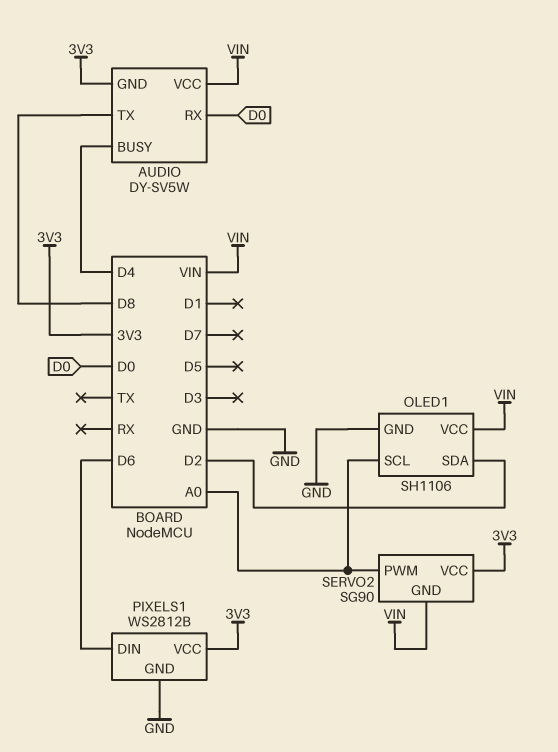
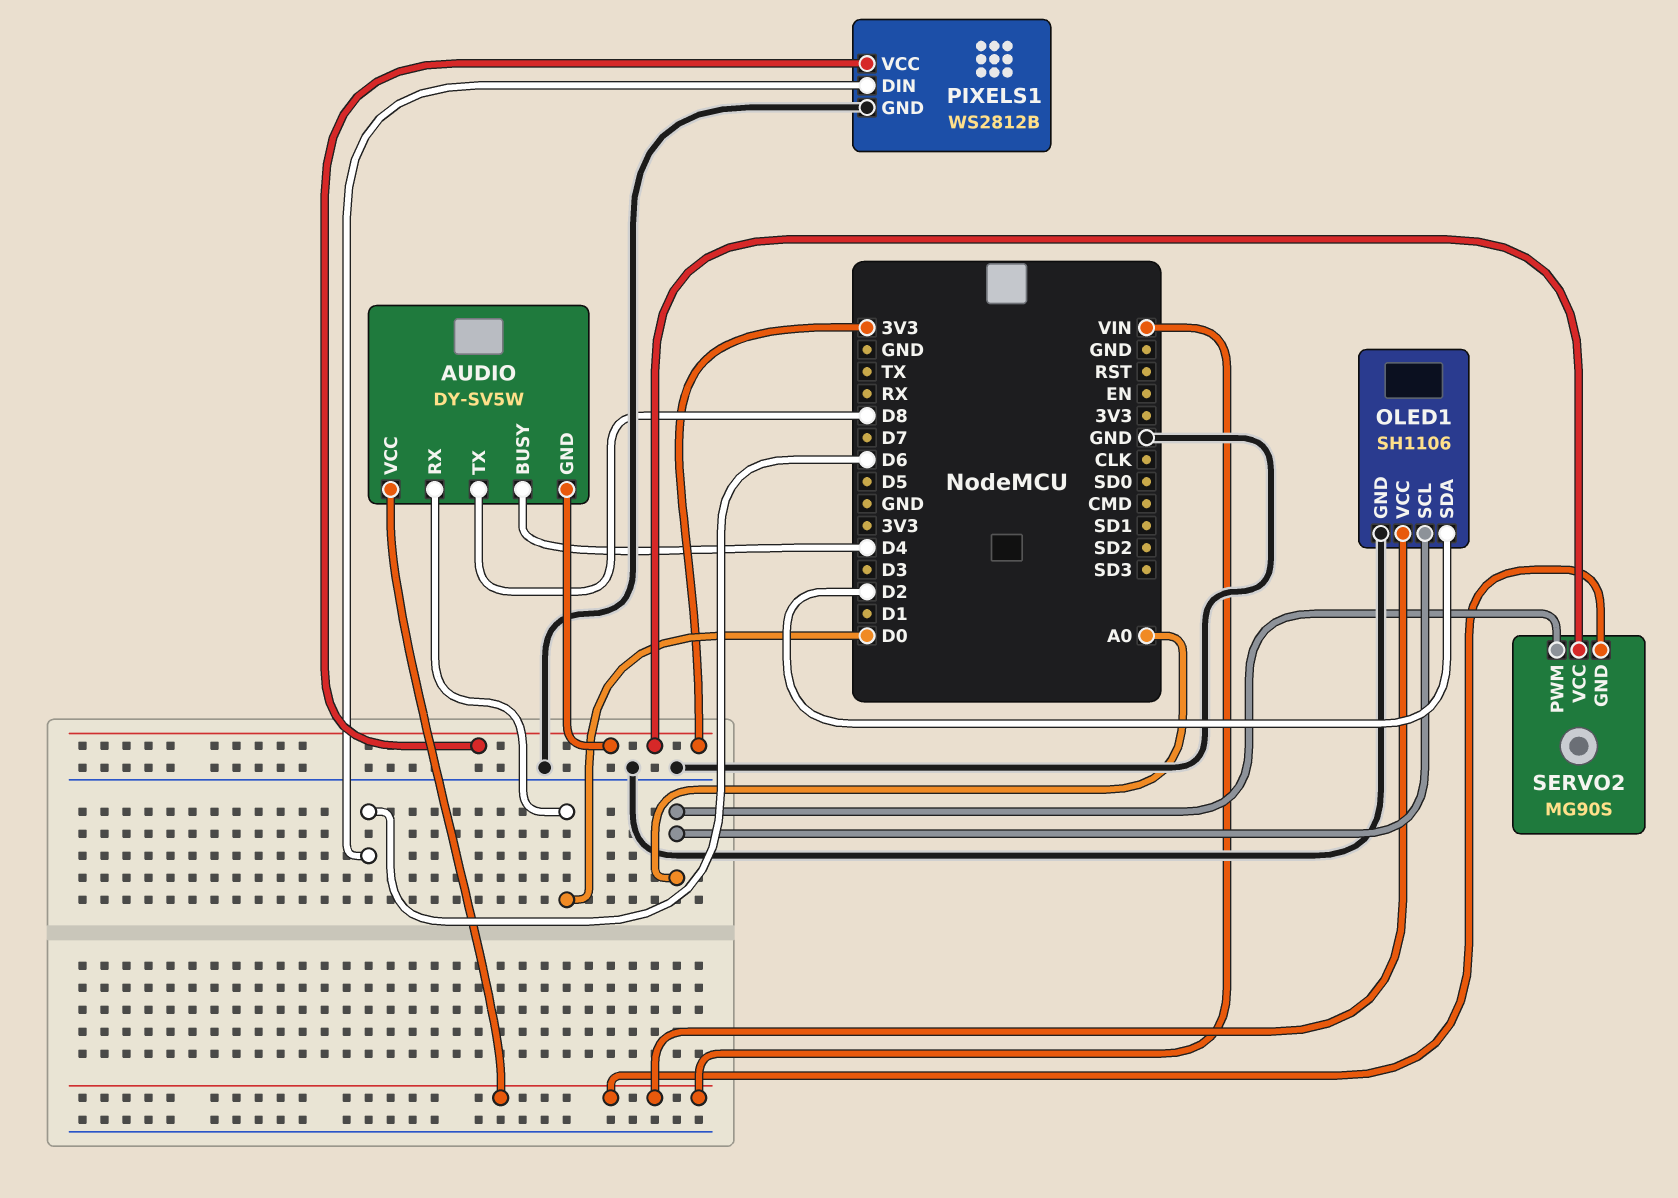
SERVO2: SG90 -> MG90S

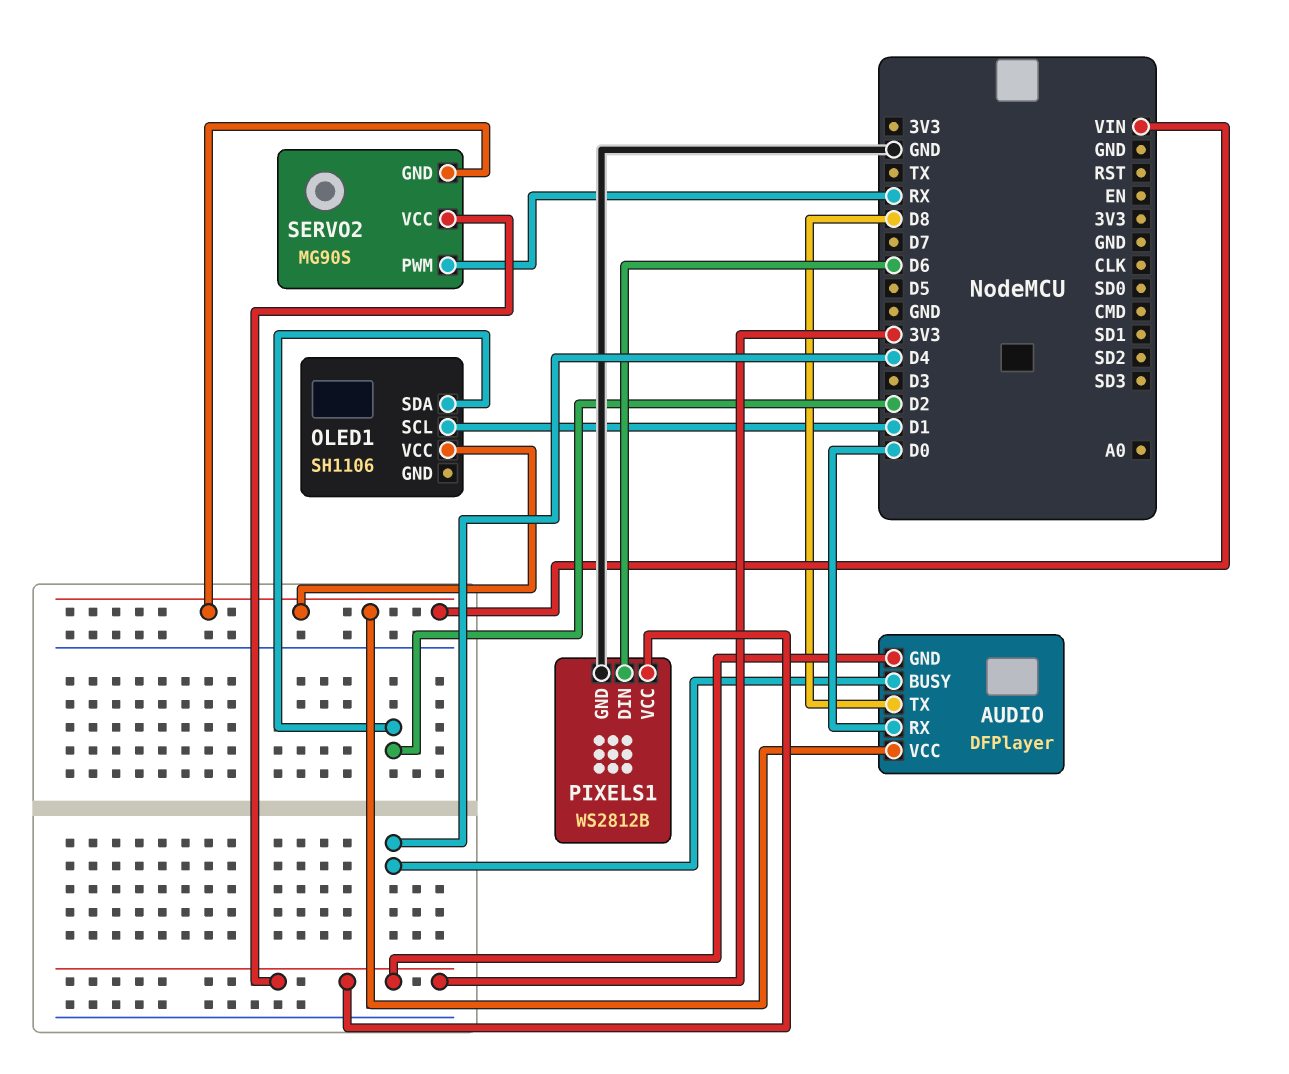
AUDIO: DY-SV5W -> DFPlayer
OLED1 pin GND: GND -> none
OLED1 pin SCL: A0 -> D1
SERVO2 pin PWM: A0 -> RX

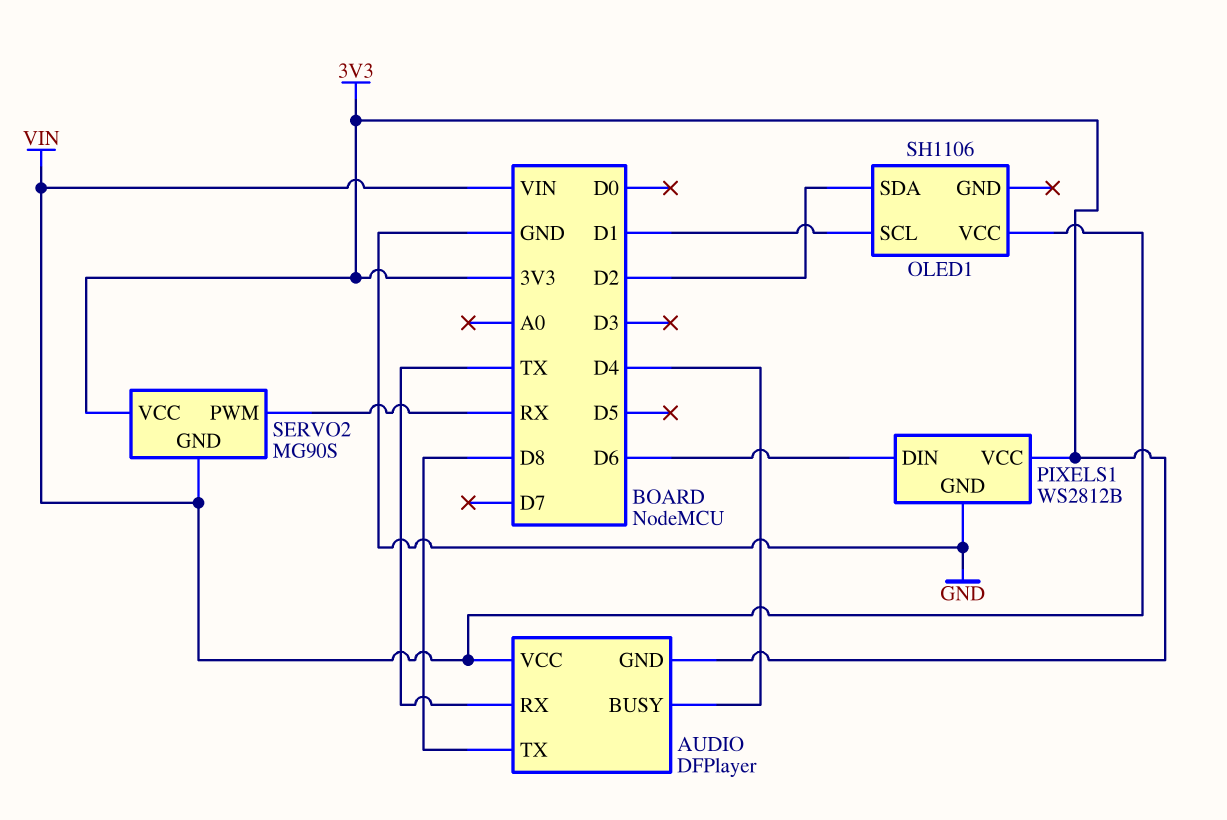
AUDIO pin RX: D0 -> TX

